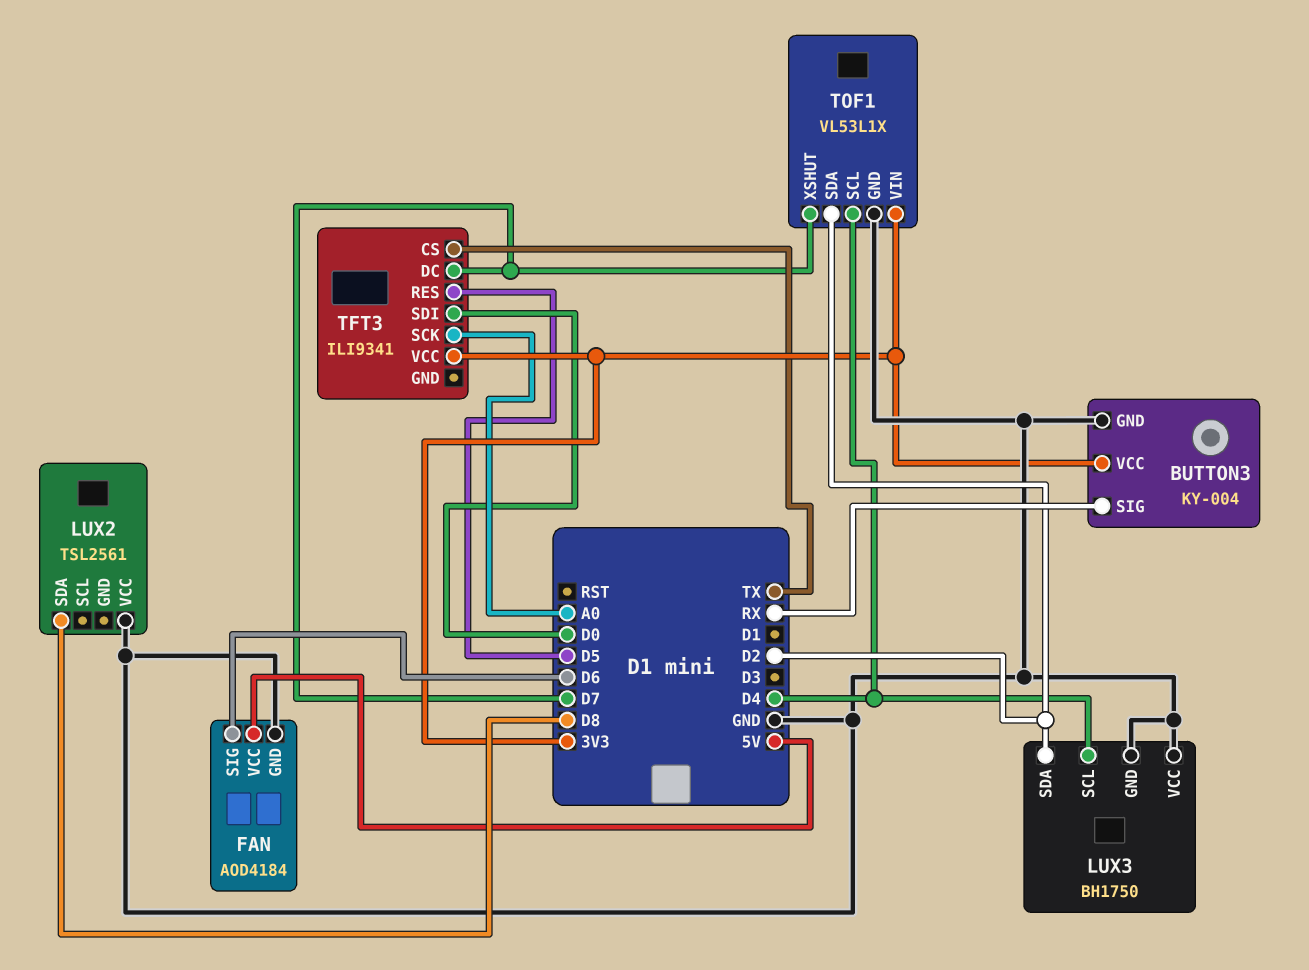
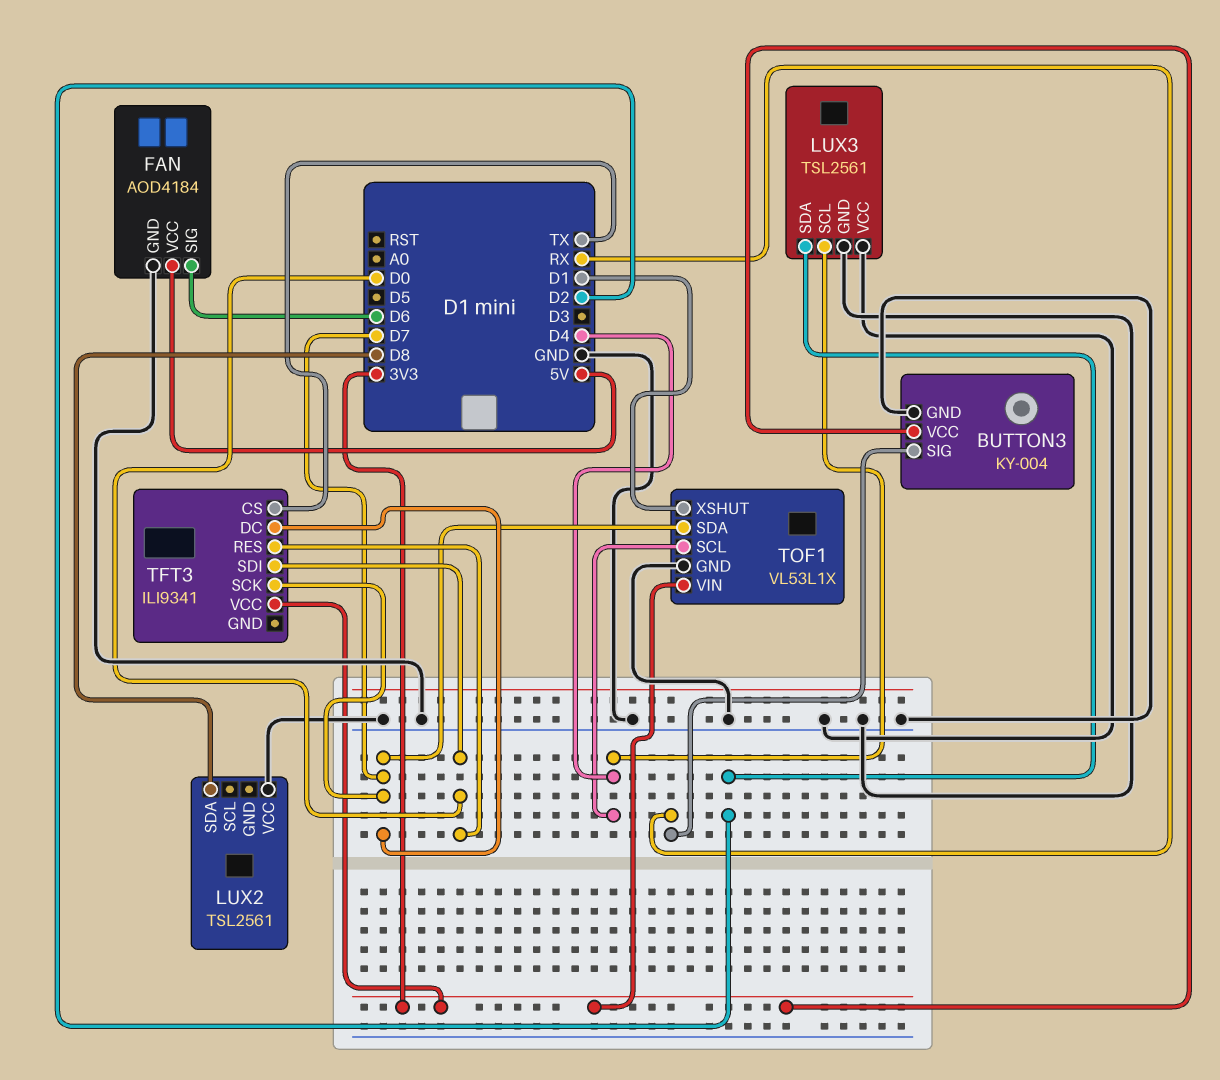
LUX3: BH1750 -> TSL2561
TFT3 pin RES: D5 -> D0
TFT3 pin SCK: A0 -> D7
TOF1 pin SDA: D2 -> D7
TOF1 pin XSHUT: D7 -> D1

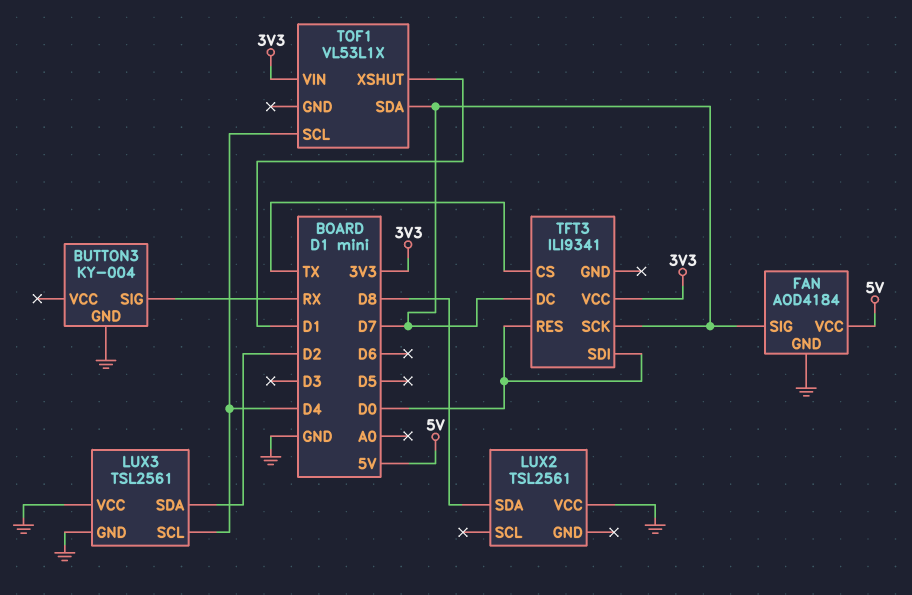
BUTTON3 pin VCC: 3V3 -> none
FAN pin SIG: D6 -> D7
TOF1 pin GND: GND -> none

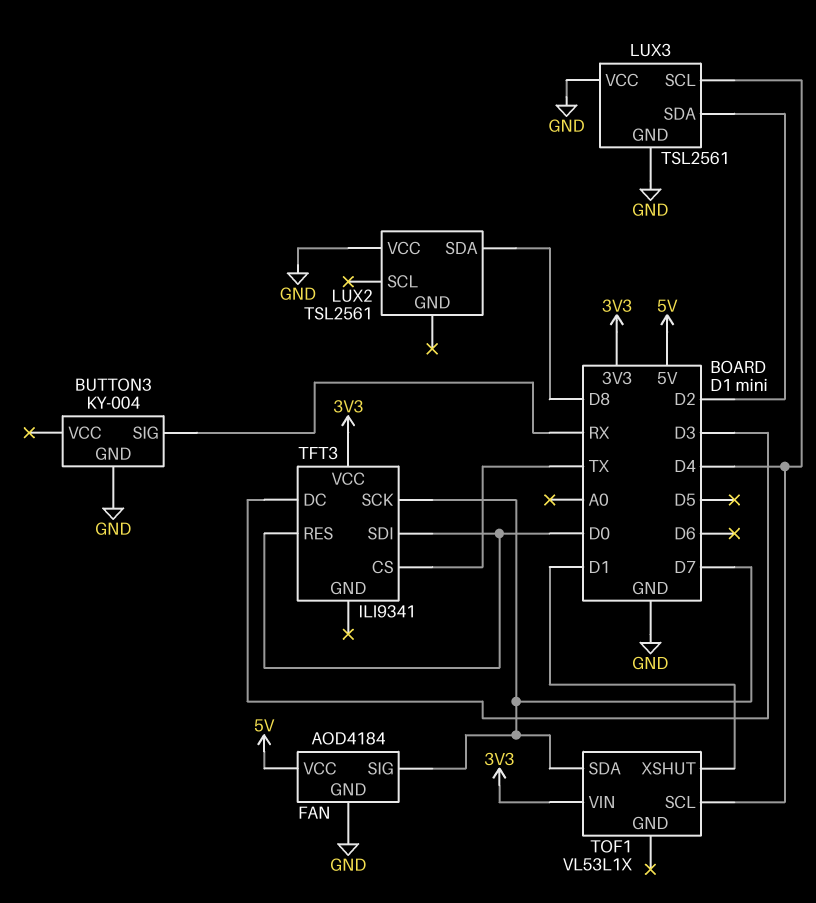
TFT3 pin DC: D7 -> D3

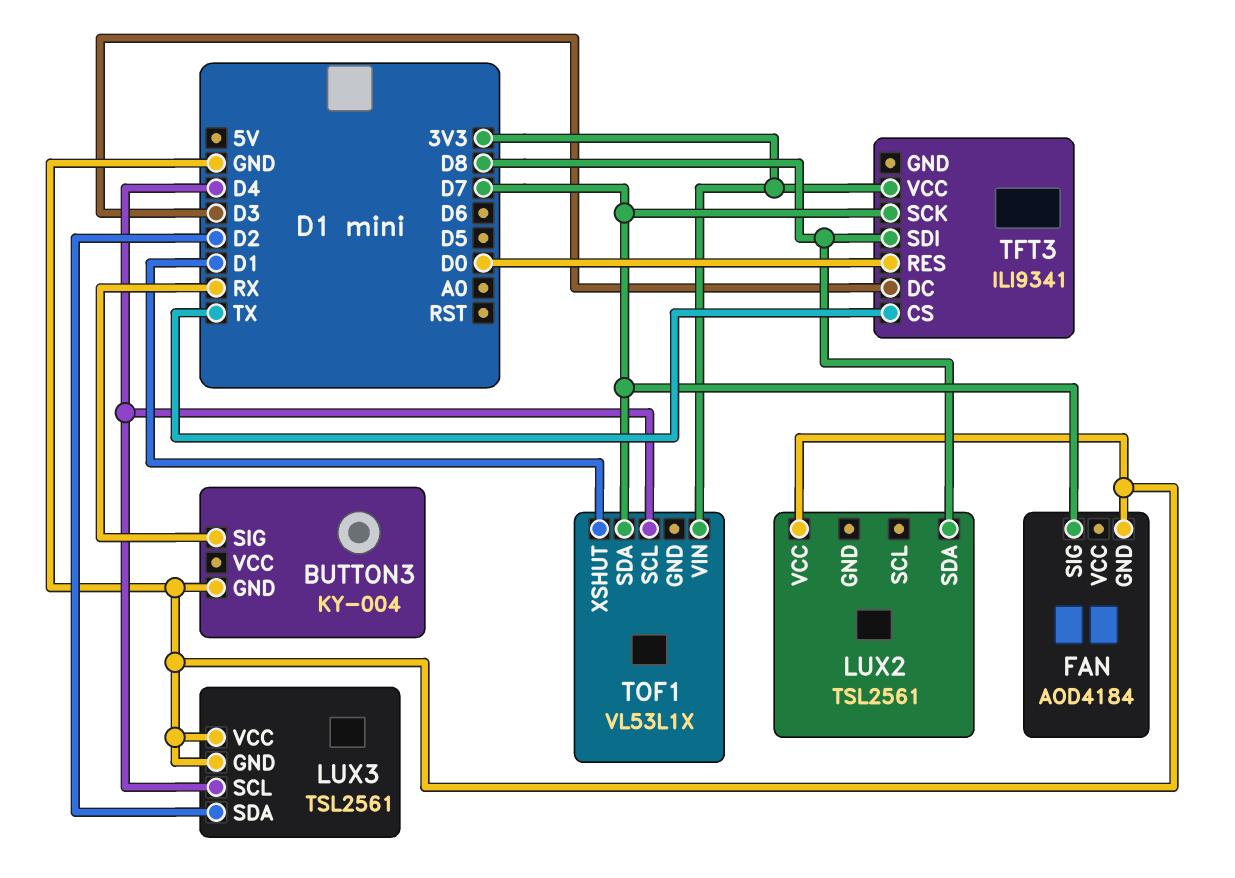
FAN pin VCC: 5V -> none
TFT3 pin SDI: D0 -> D8

